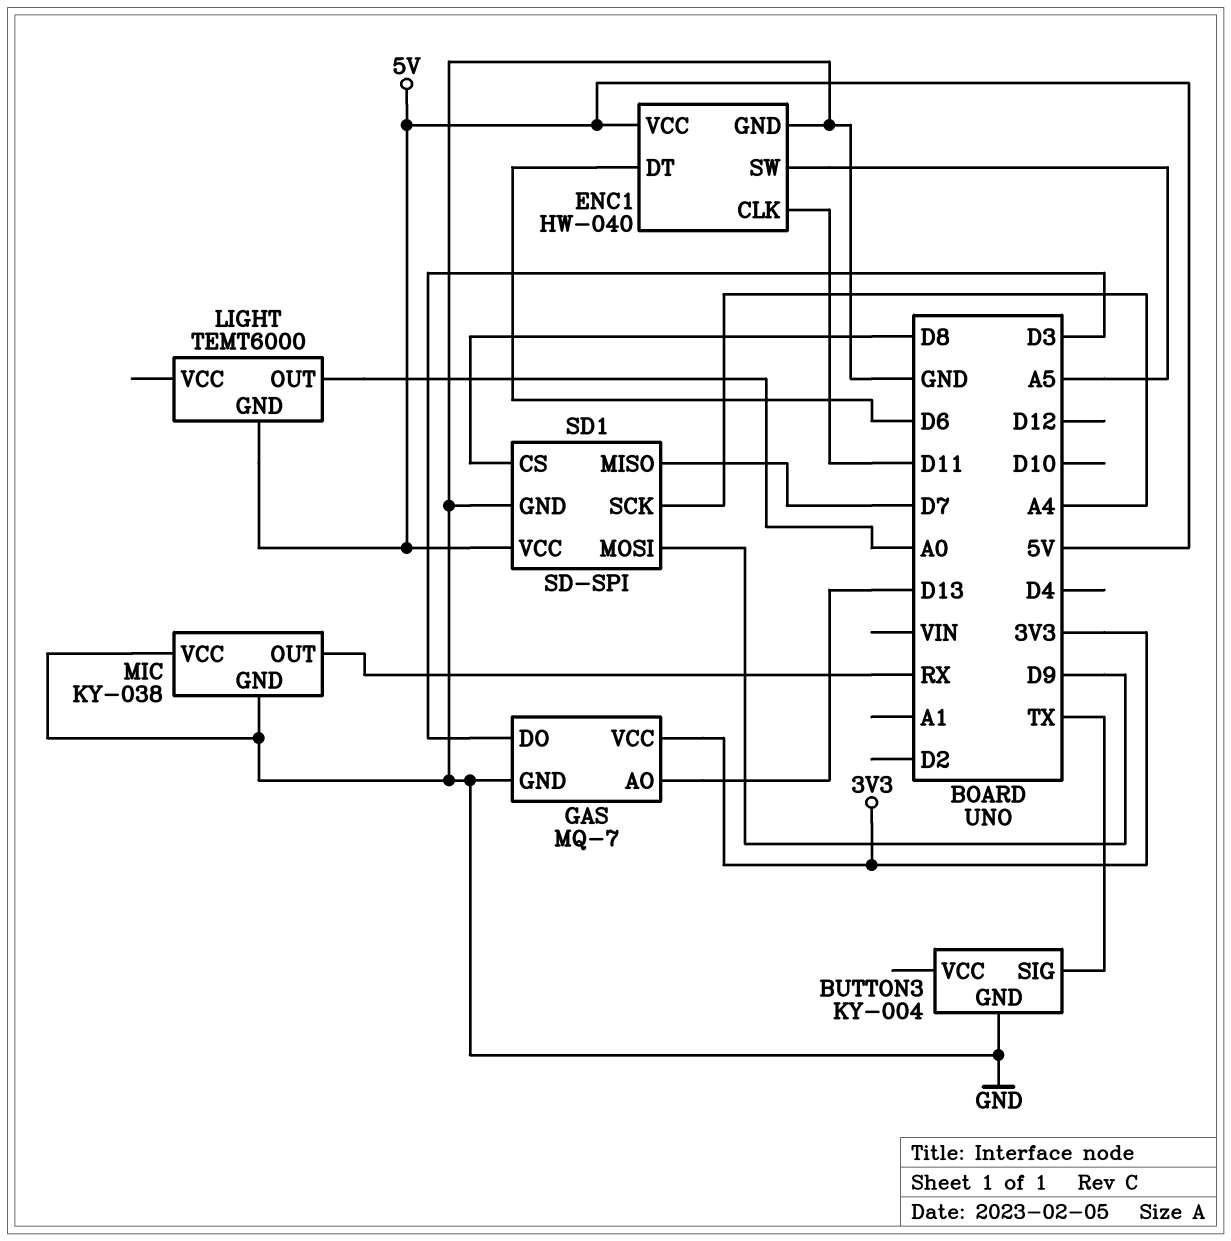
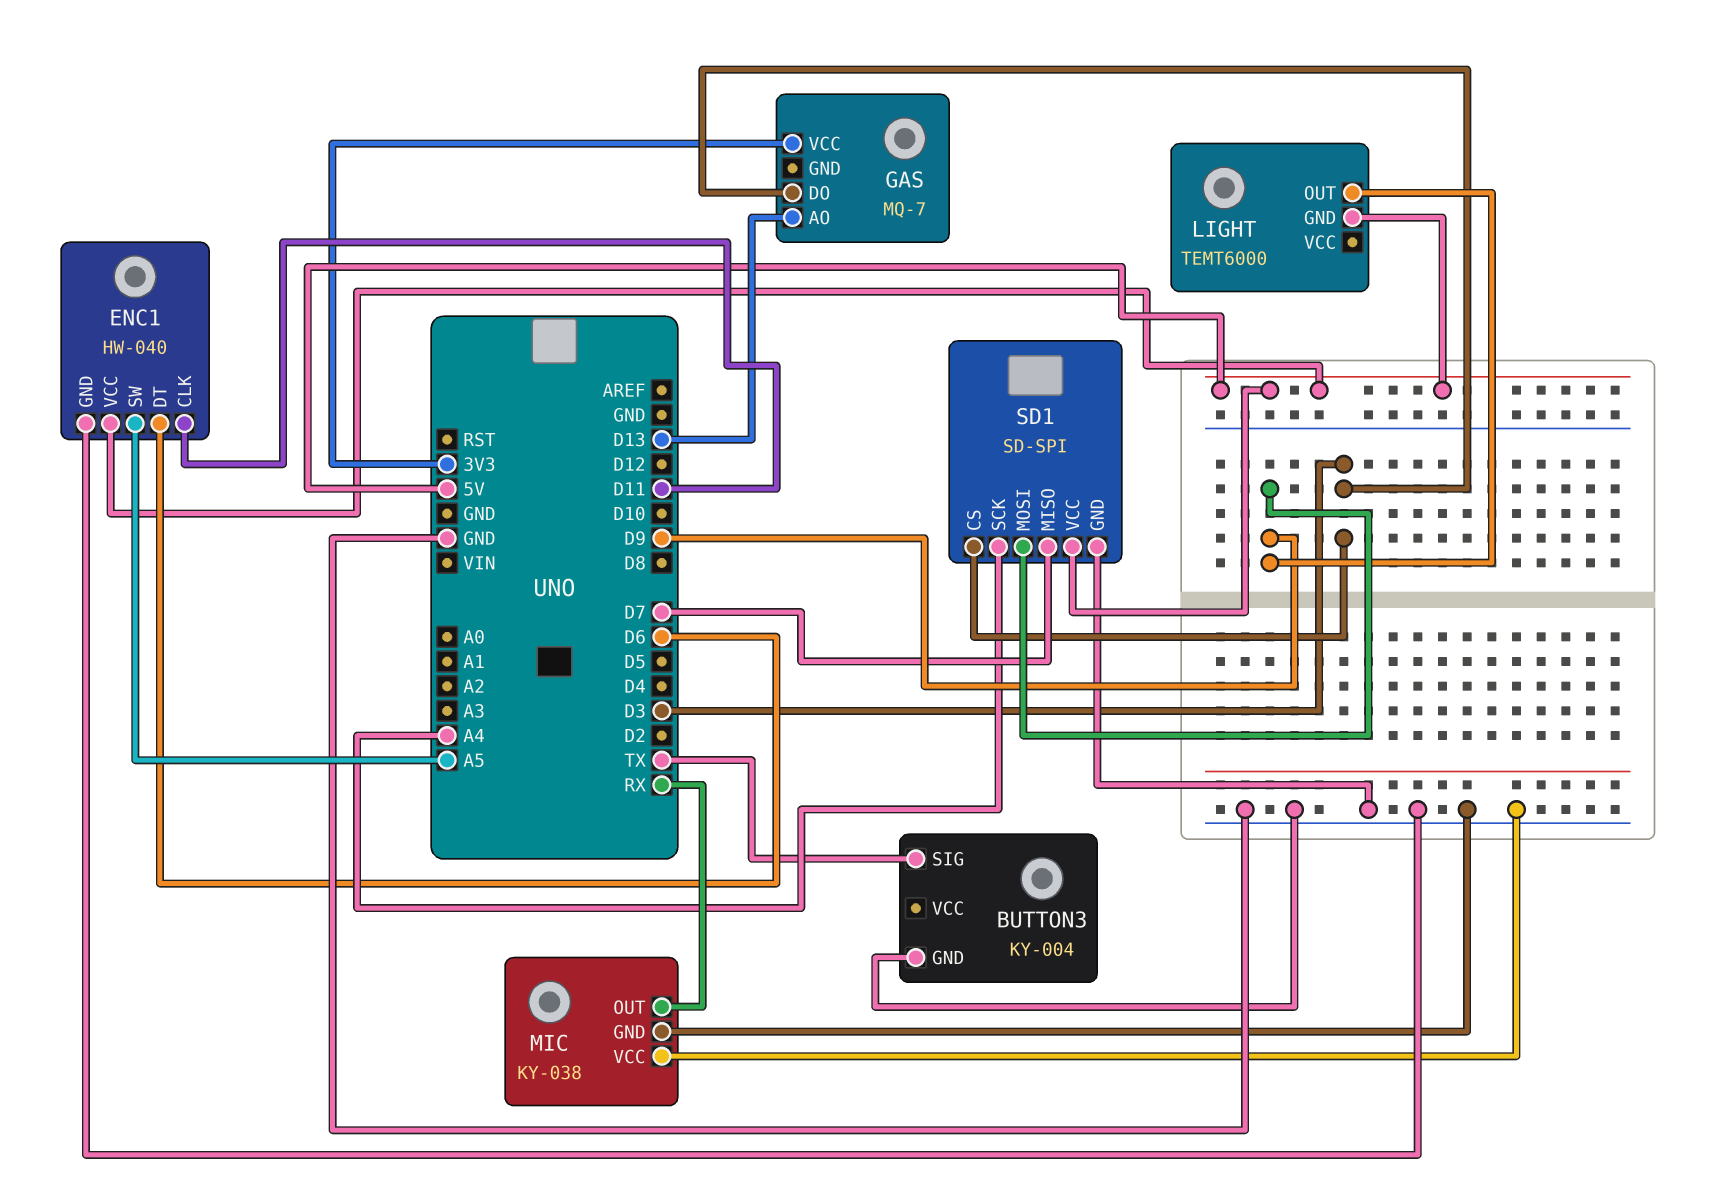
GAS pin GND: GND -> none
LIGHT pin OUT: A0 -> D9
SD1 pin CS: D8 -> D3

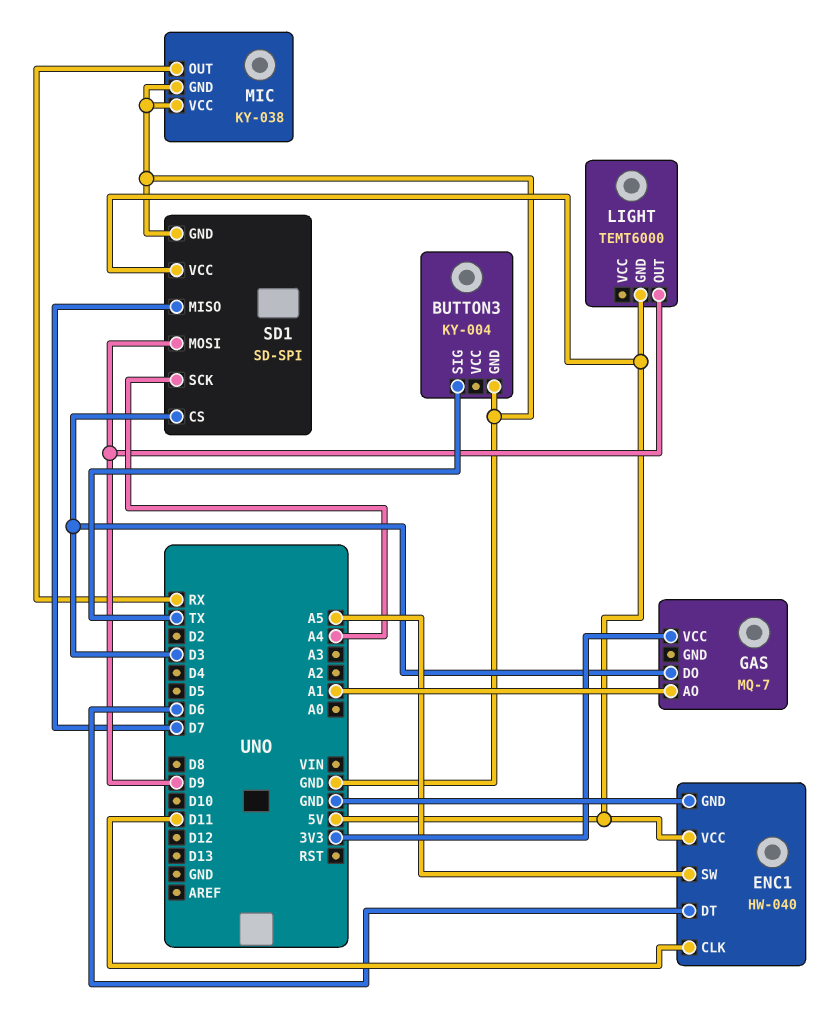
GAS pin AO: D13 -> A1

